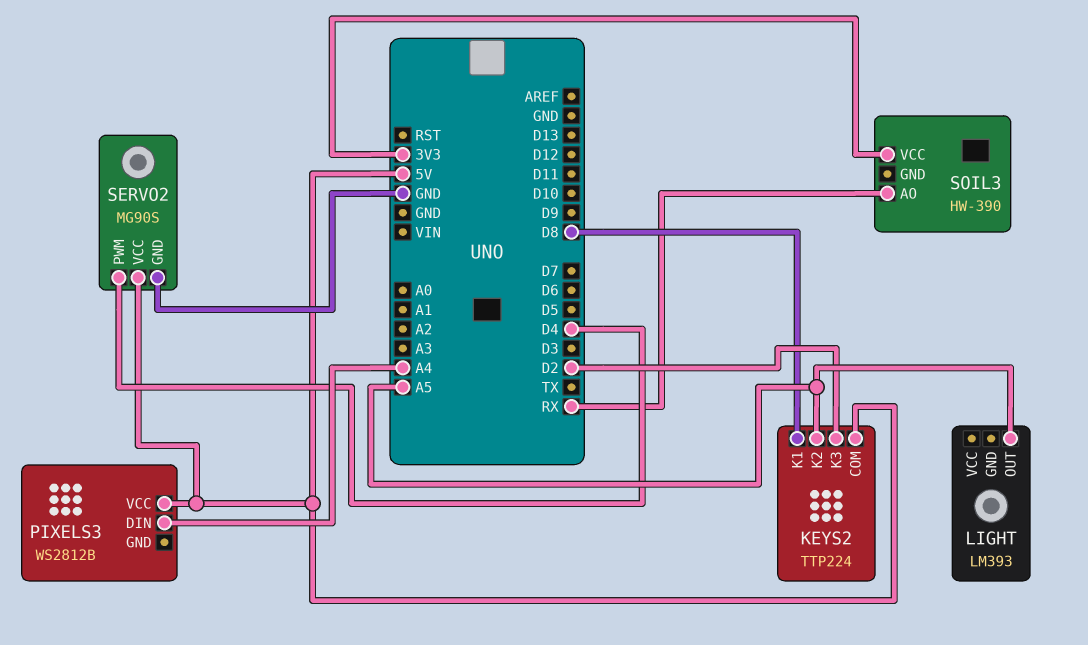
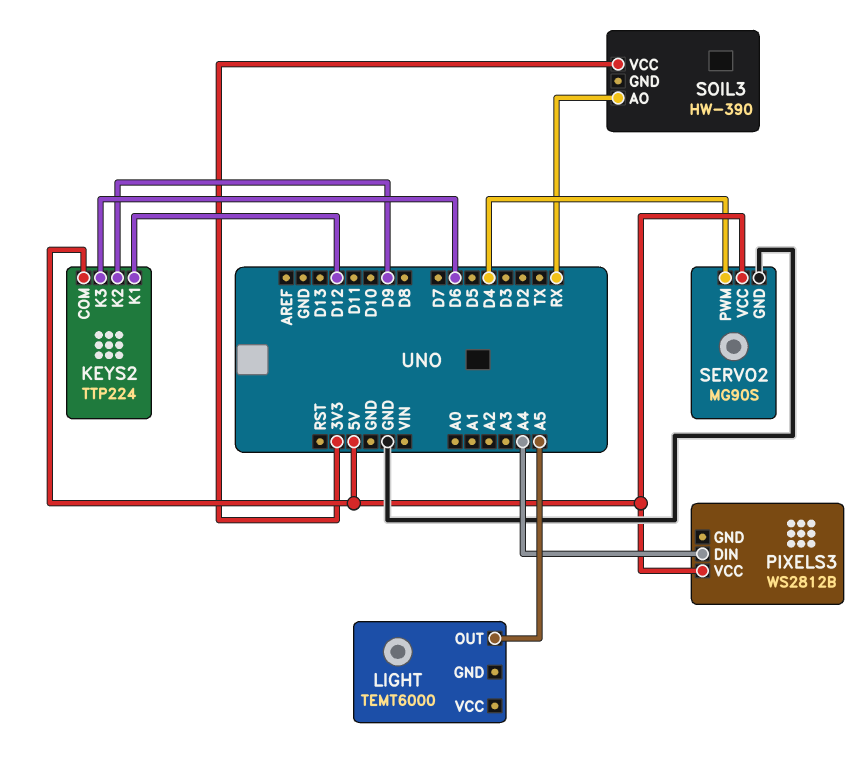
KEYS2 pin K1: D8 -> D12
KEYS2 pin K2: A5 -> D9
KEYS2 pin K3: D2 -> D6
LIGHT: LM393 -> TEMT6000

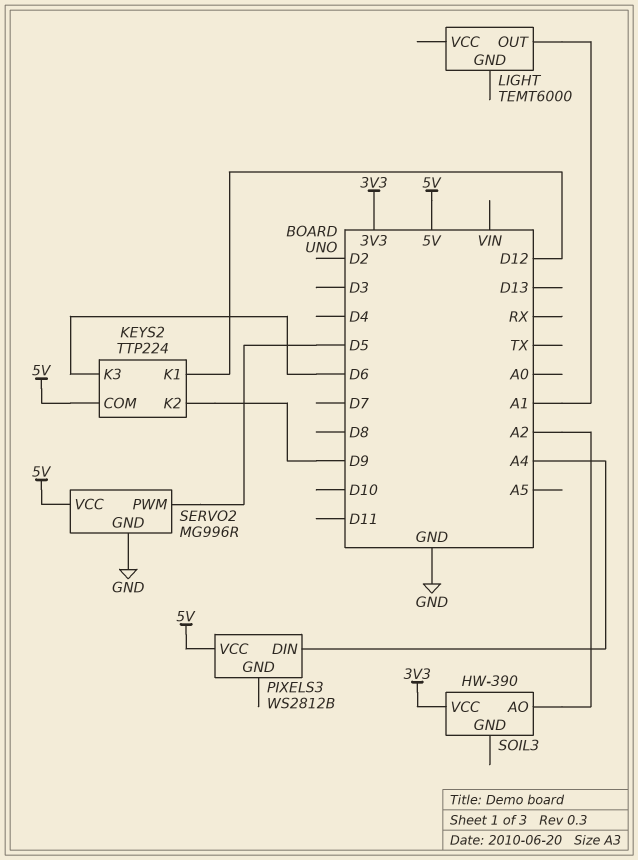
LIGHT pin OUT: A5 -> A1
SERVO2: MG90S -> MG996R
SERVO2 pin PWM: D4 -> D5
SOIL3 pin AO: RX -> A2

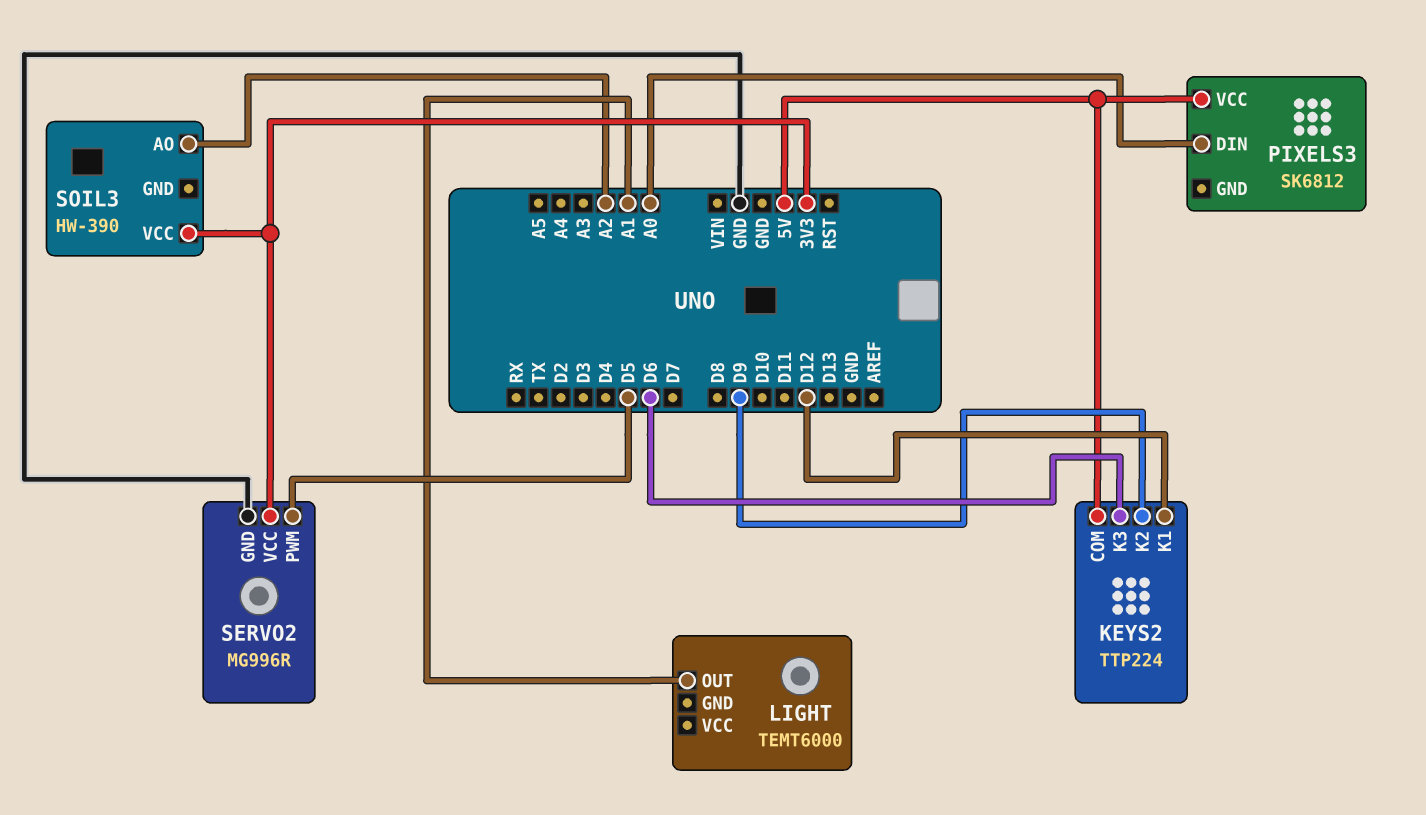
PIXELS3: WS2812B -> SK6812
PIXELS3 pin DIN: A4 -> A0
SERVO2 pin VCC: 5V -> 3V3

